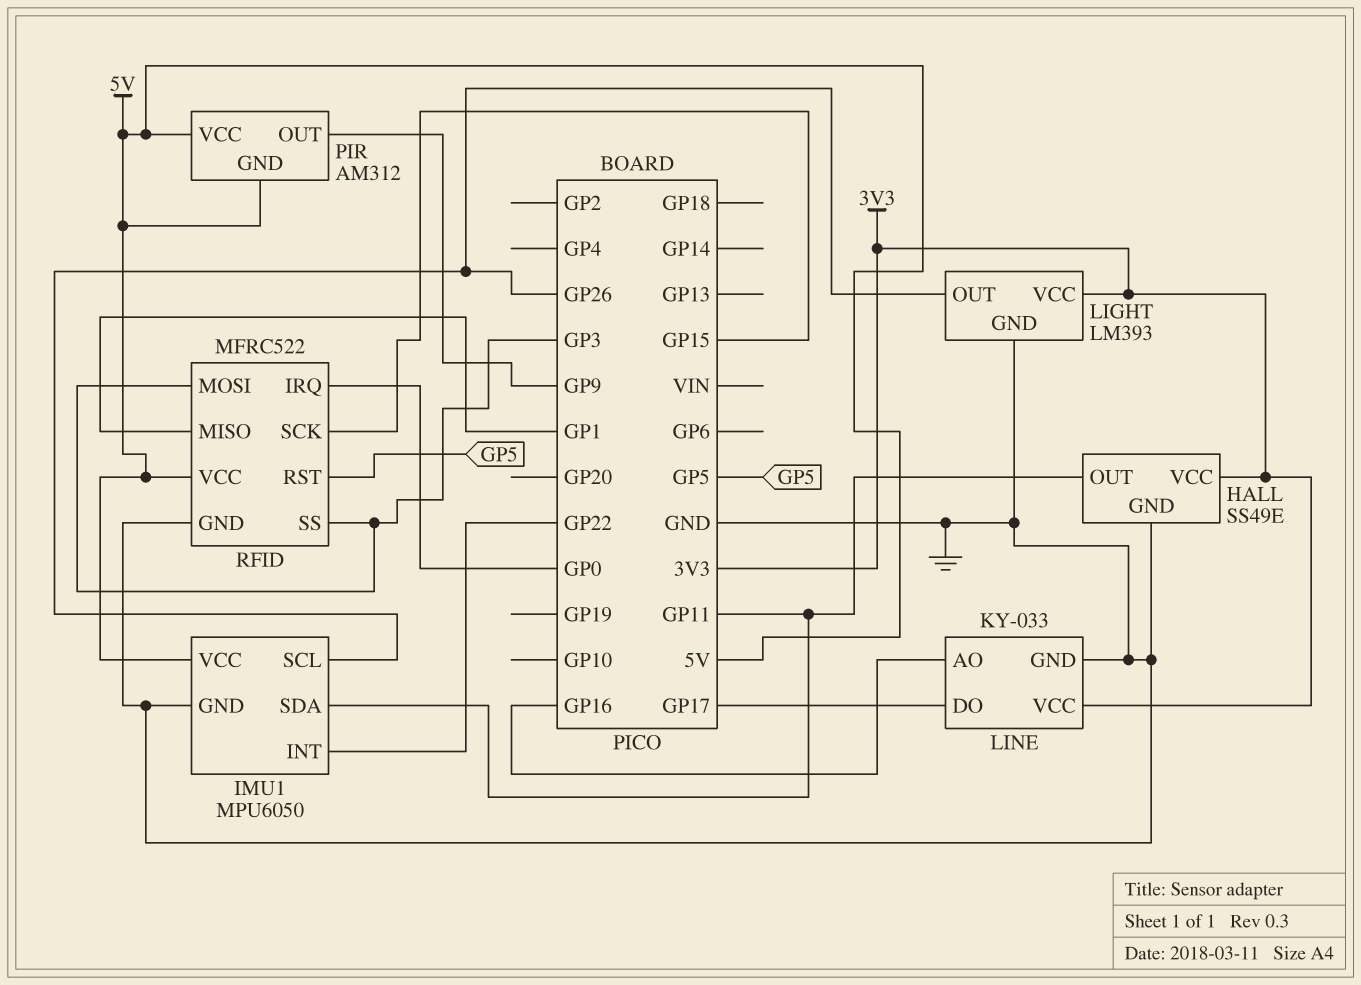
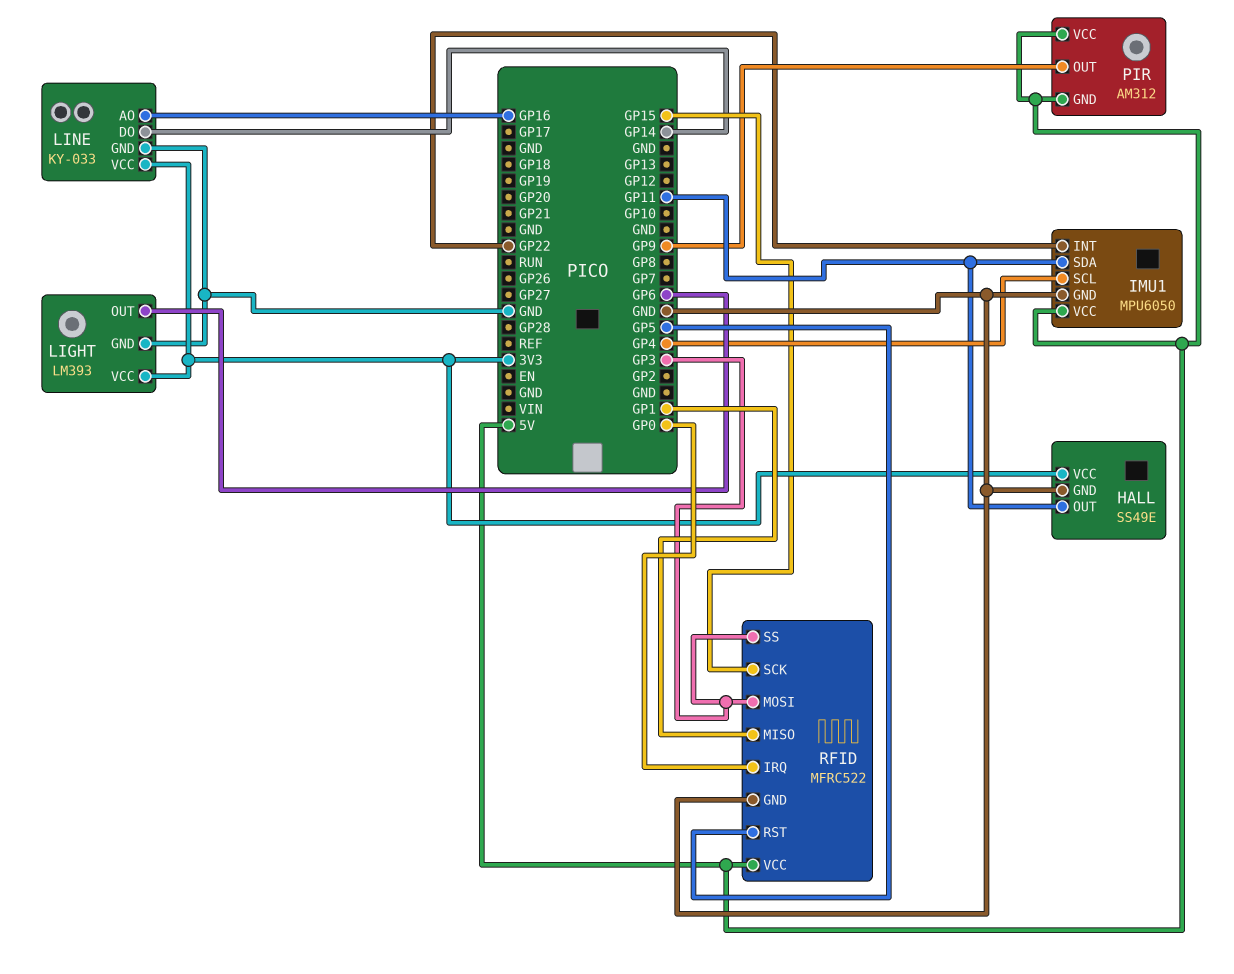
IMU1 pin SCL: GP26 -> GP4
LIGHT pin OUT: GP26 -> GP6
LINE pin DO: GP17 -> GP14

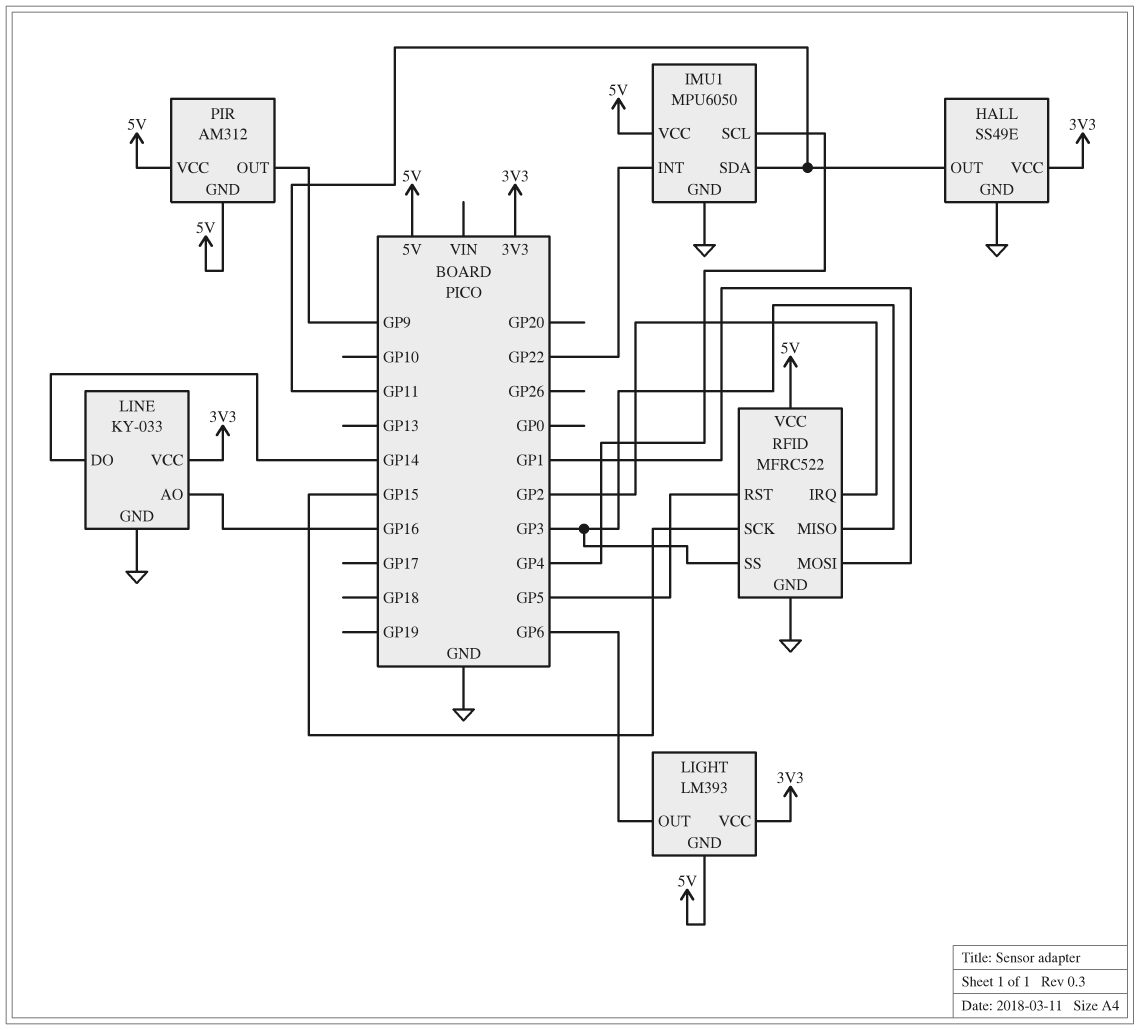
LIGHT pin GND: GND -> 5V
RFID pin IRQ: GP0 -> GP2
RFID pin MISO: GP1 -> GP3
RFID pin MOSI: GP3 -> GP1

